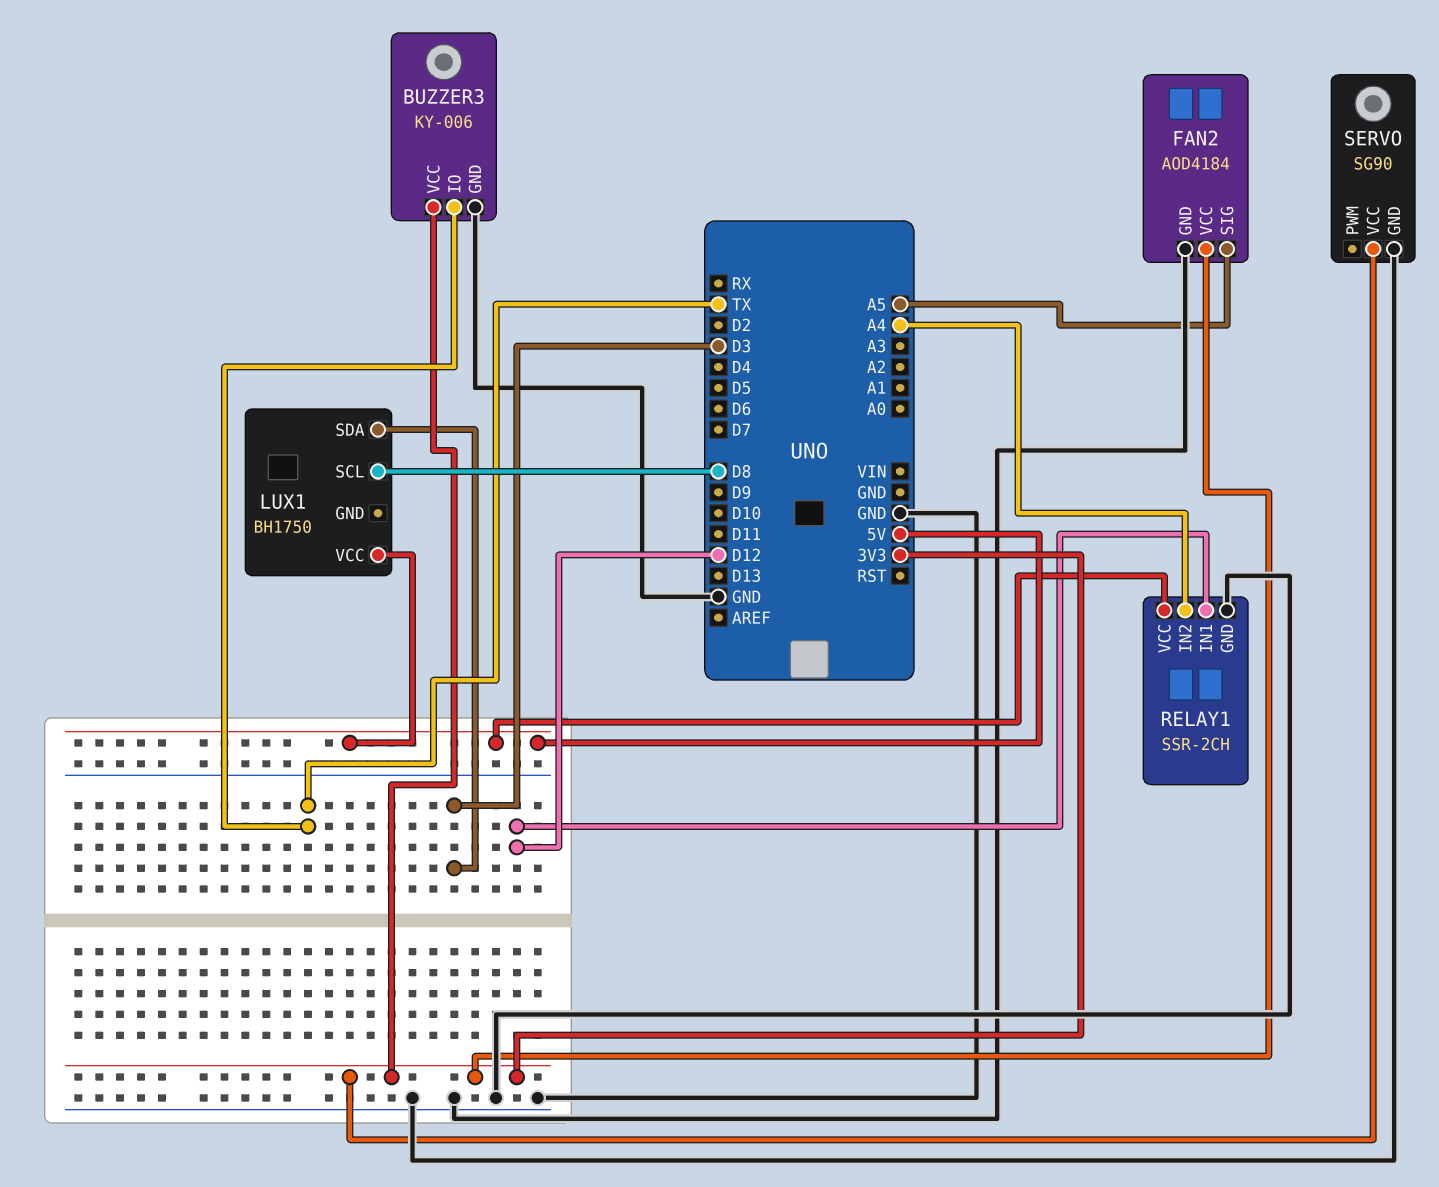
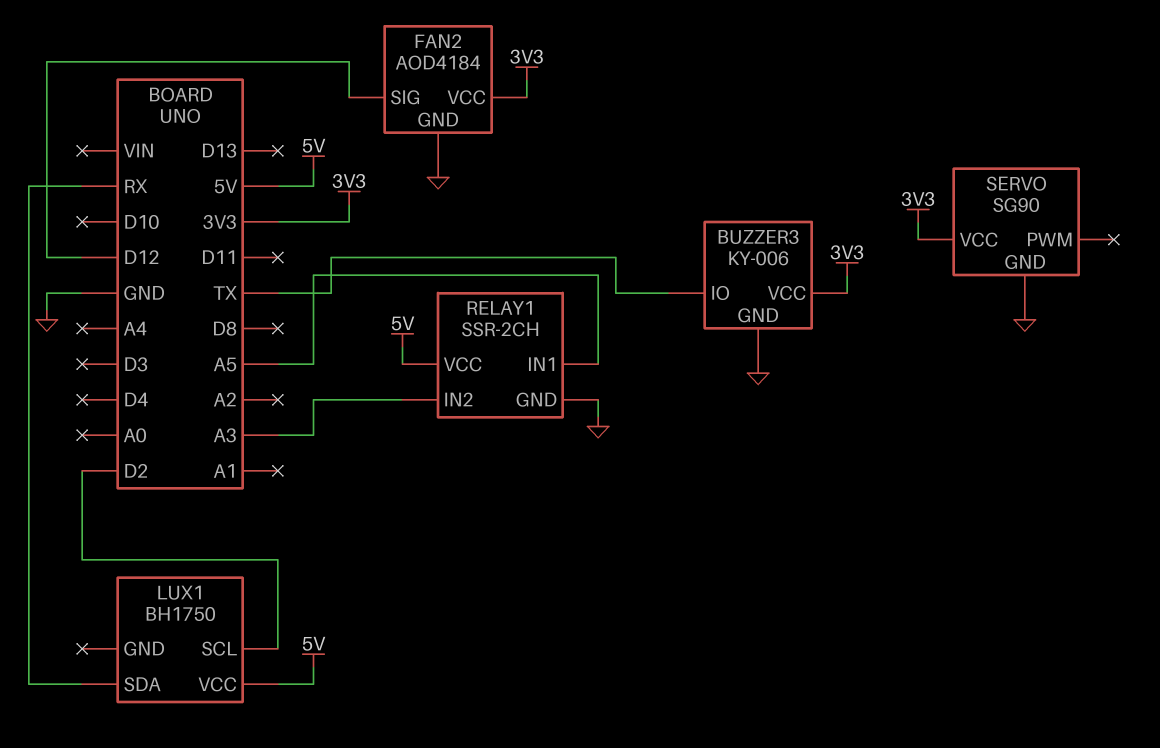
FAN2 pin SIG: A5 -> D12
LUX1 pin SCL: D8 -> D2
LUX1 pin SDA: D3 -> RX
RELAY1 pin IN1: D12 -> A5
RELAY1 pin IN2: A4 -> A3

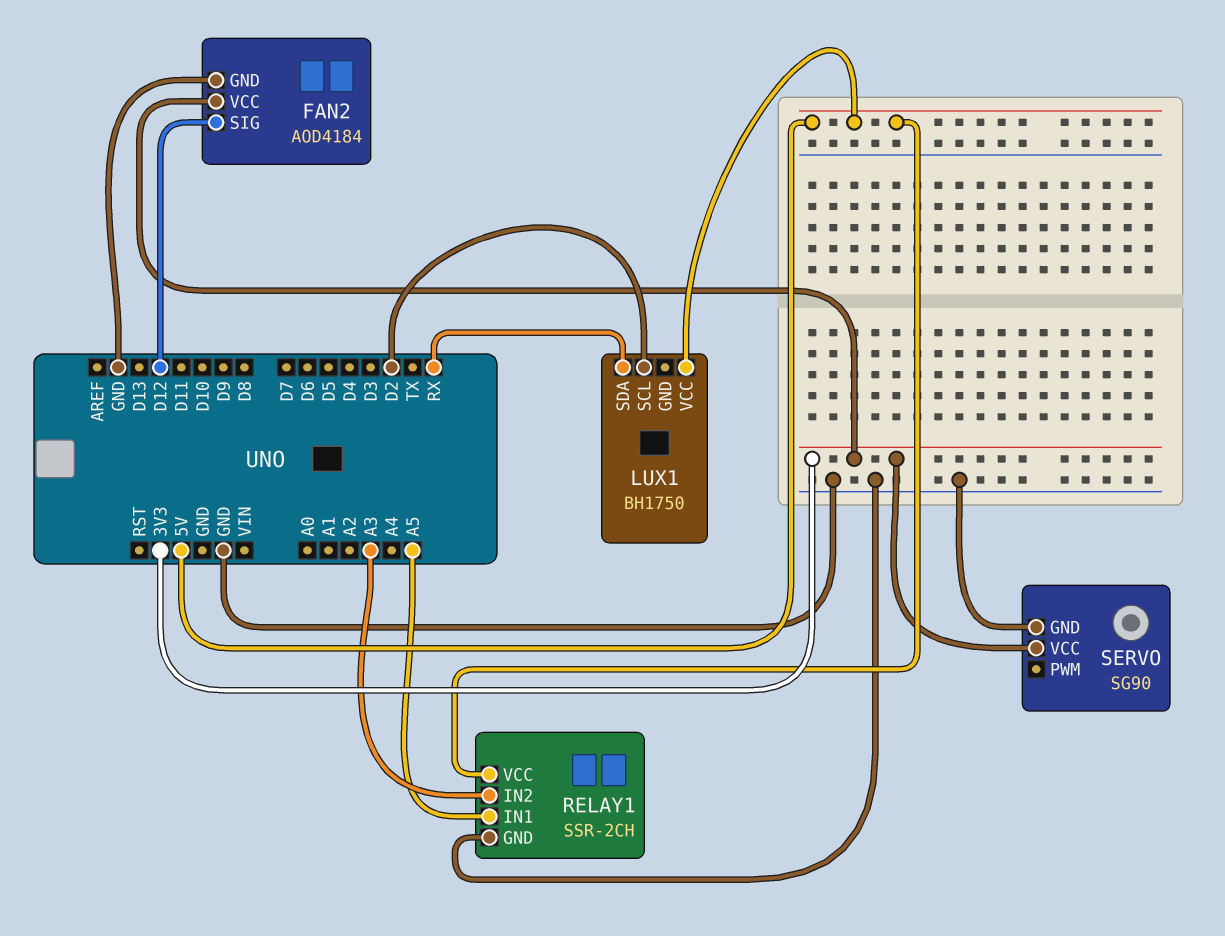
BUZZER3: KY-006 -> none
BUZZER3 pin GND: GND -> none
BUZZER3 pin IO: TX -> none
BUZZER3 pin VCC: 3V3 -> none

